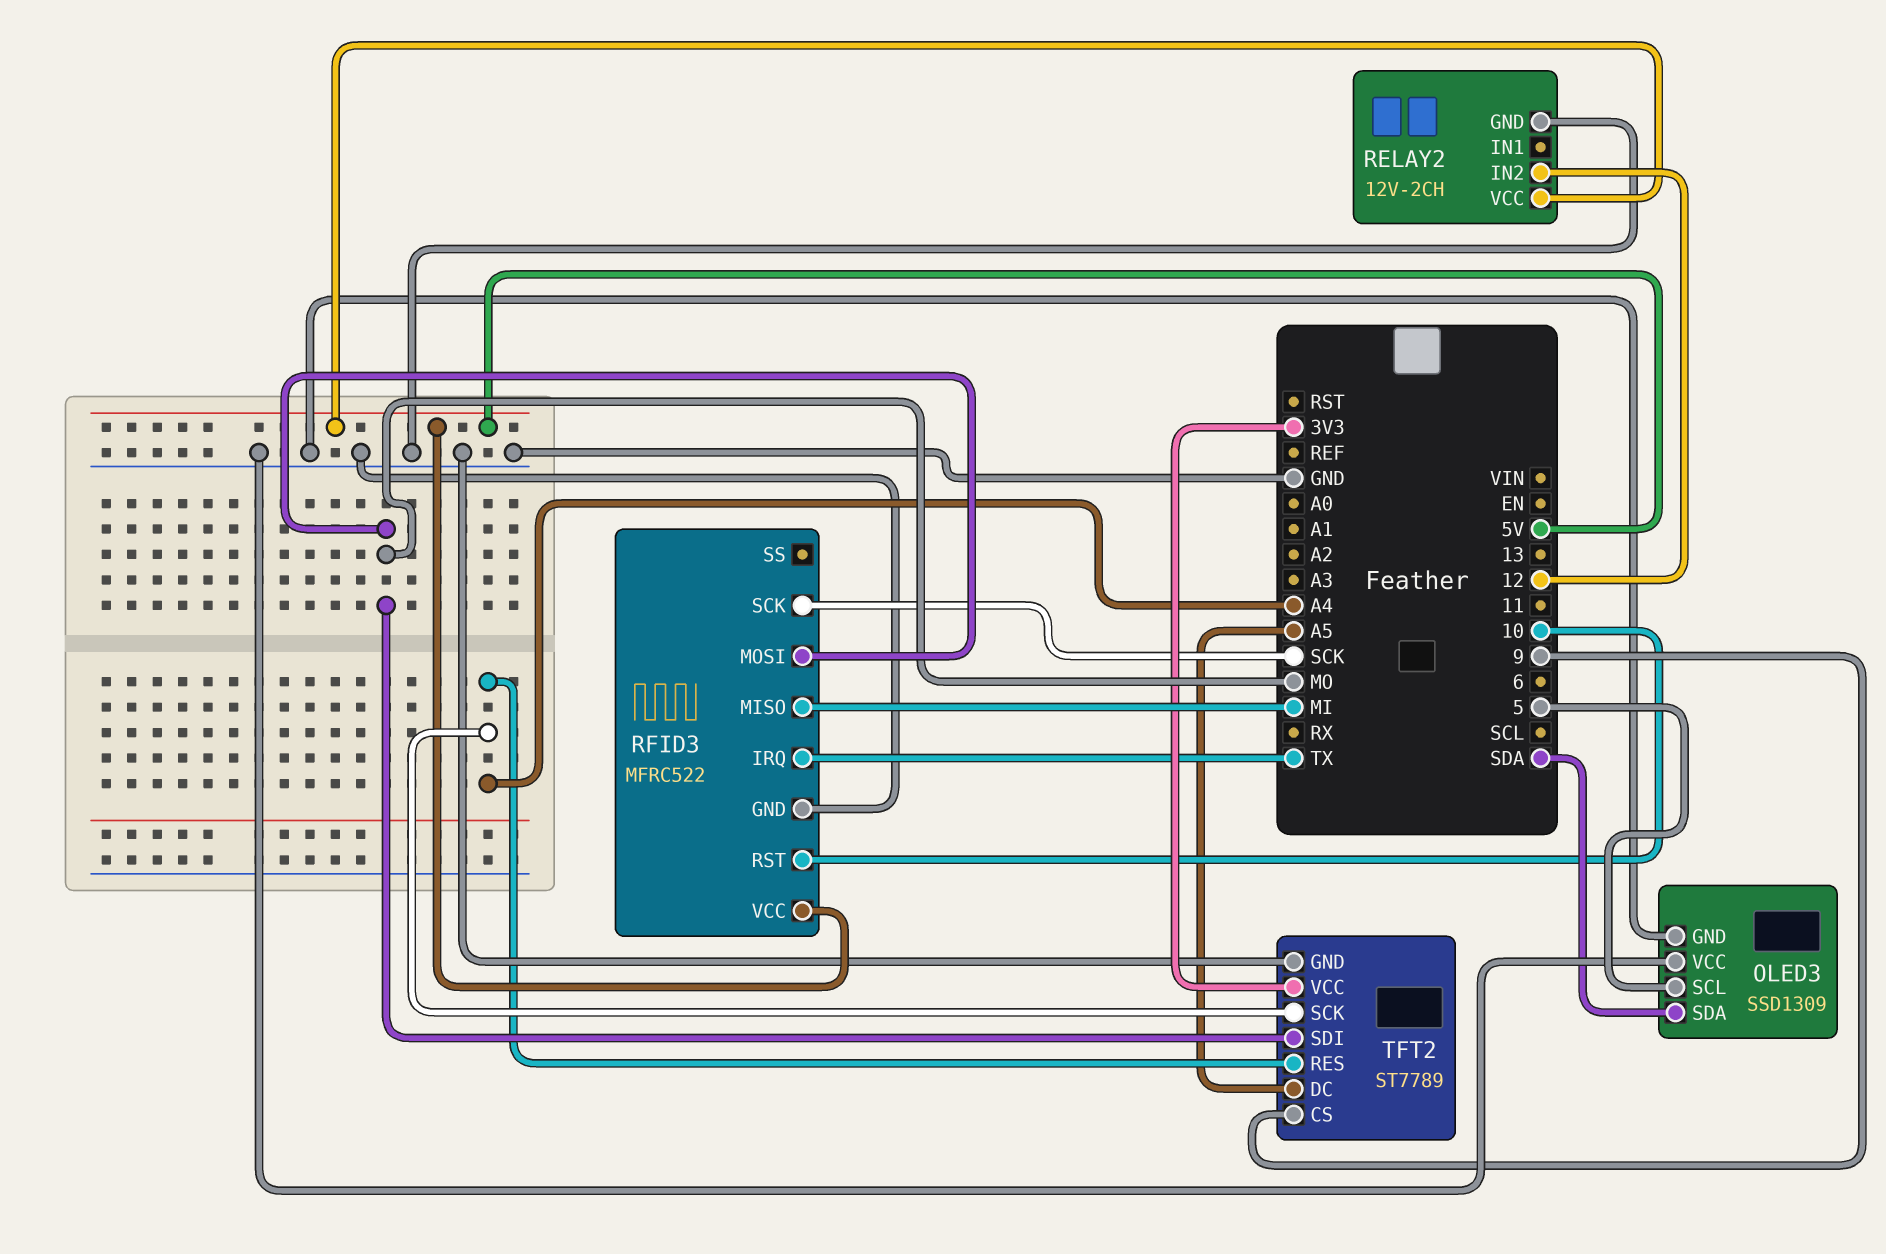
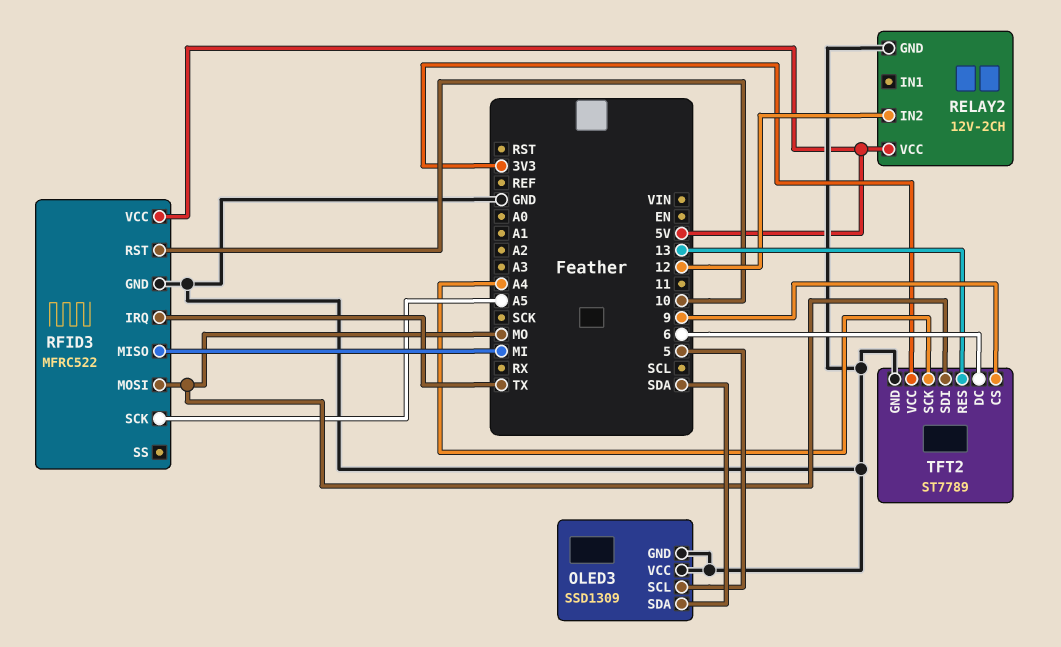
RFID3 pin SCK: SCK -> A5
TFT2 pin DC: A5 -> 6
TFT2 pin RES: A4 -> 13

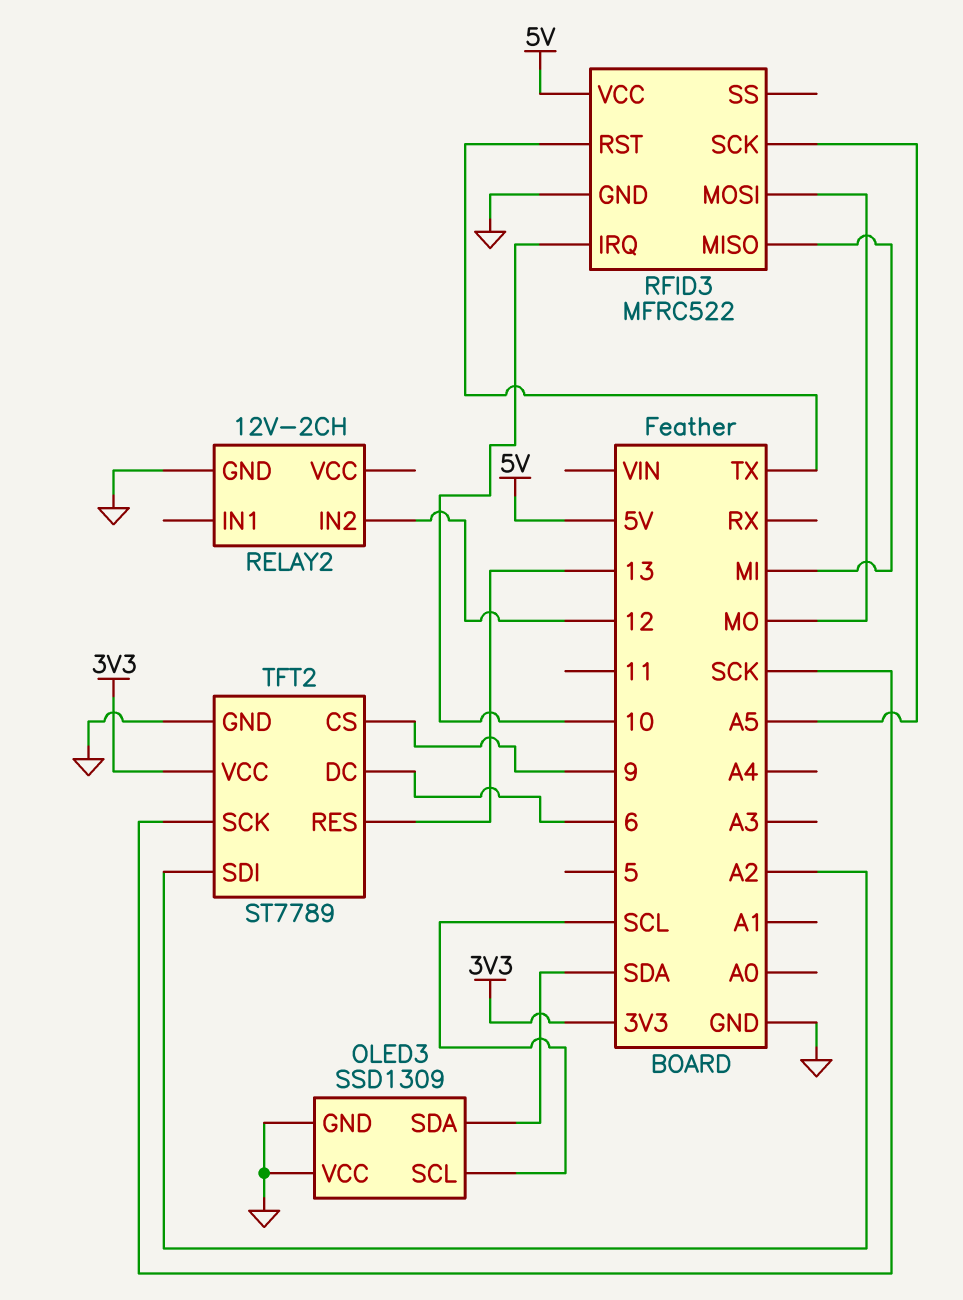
OLED3 pin SCL: 5 -> SCL
RELAY2 pin VCC: 5V -> none
RFID3 pin IRQ: TX -> 10
RFID3 pin RST: 10 -> TX
TFT2 pin SCK: A4 -> SCK
TFT2 pin SDI: MO -> A2

